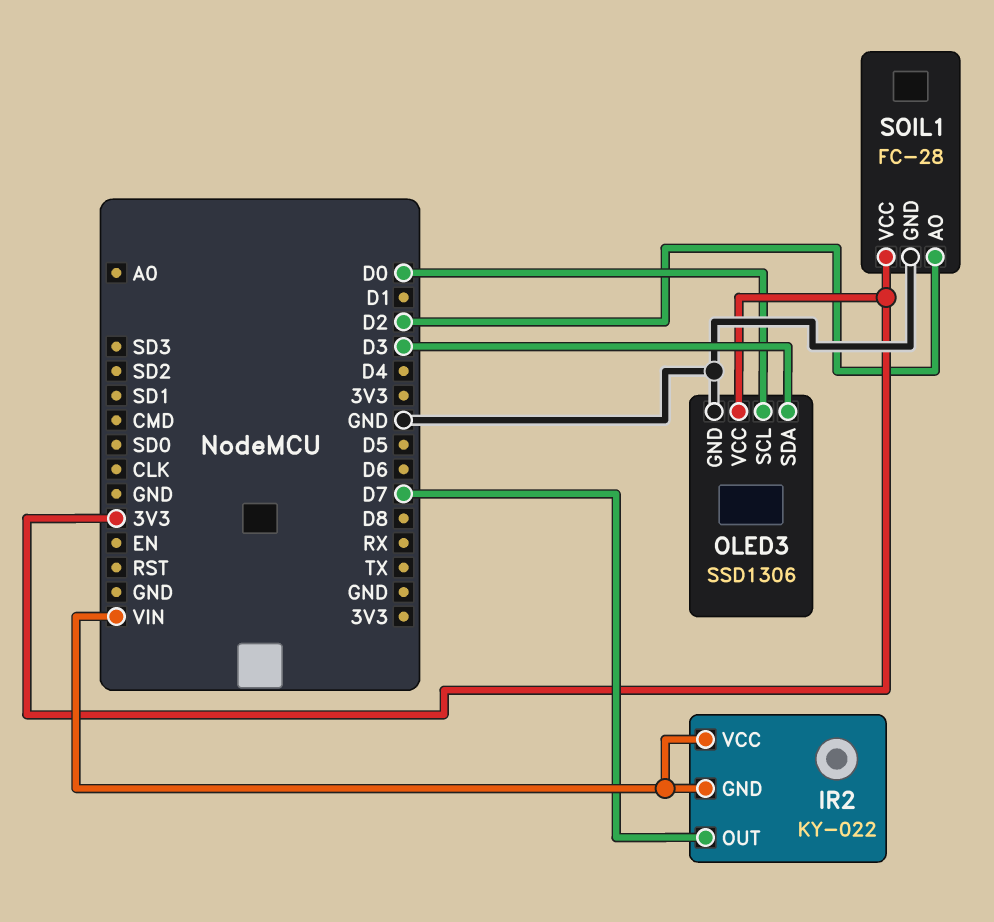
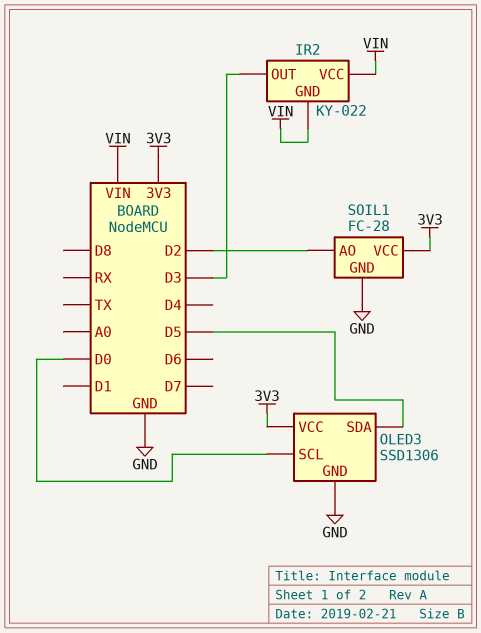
IR2 pin OUT: D7 -> D3
OLED3 pin SDA: D3 -> D5

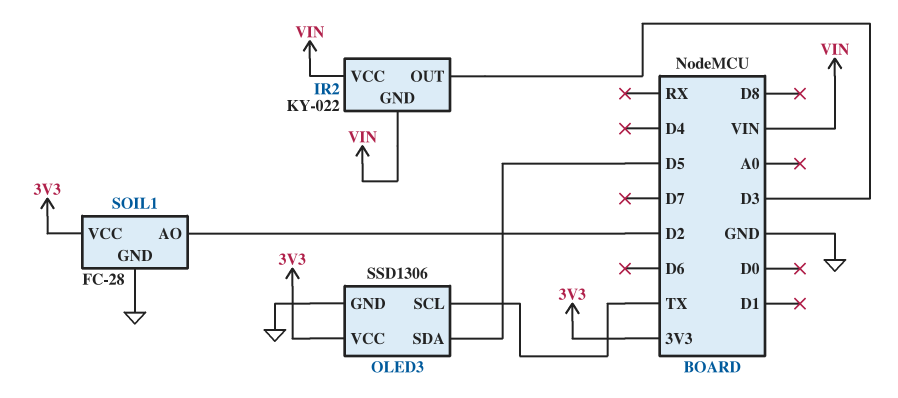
OLED3 pin SCL: D0 -> TX

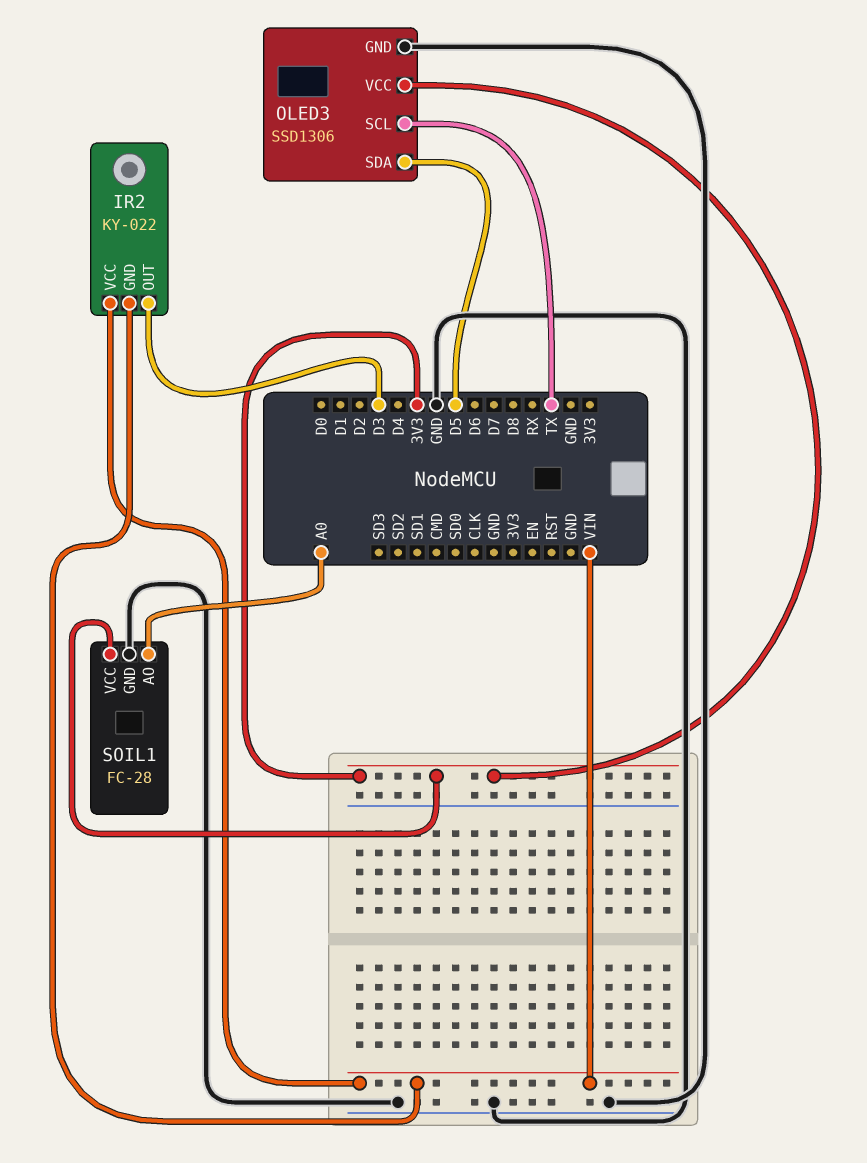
SOIL1 pin AO: D2 -> A0

